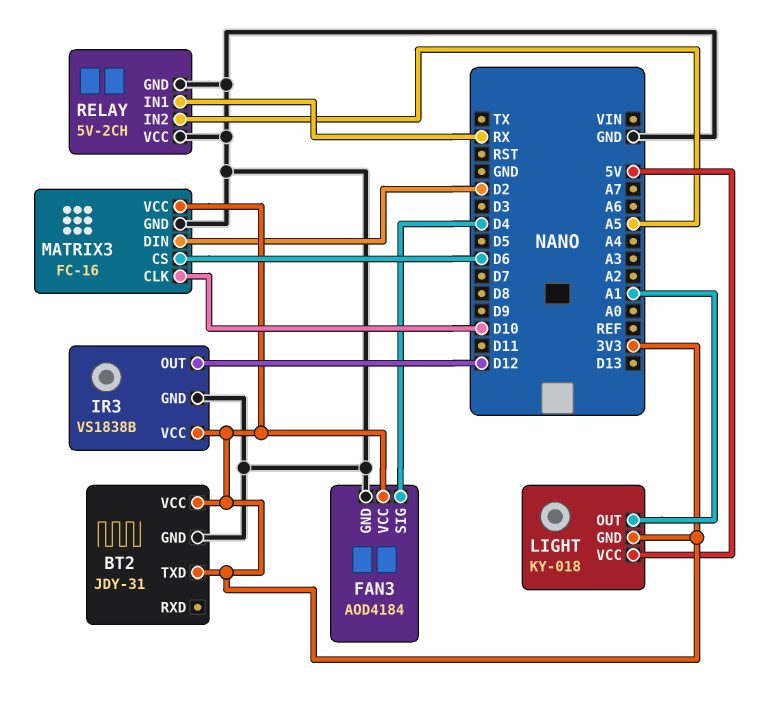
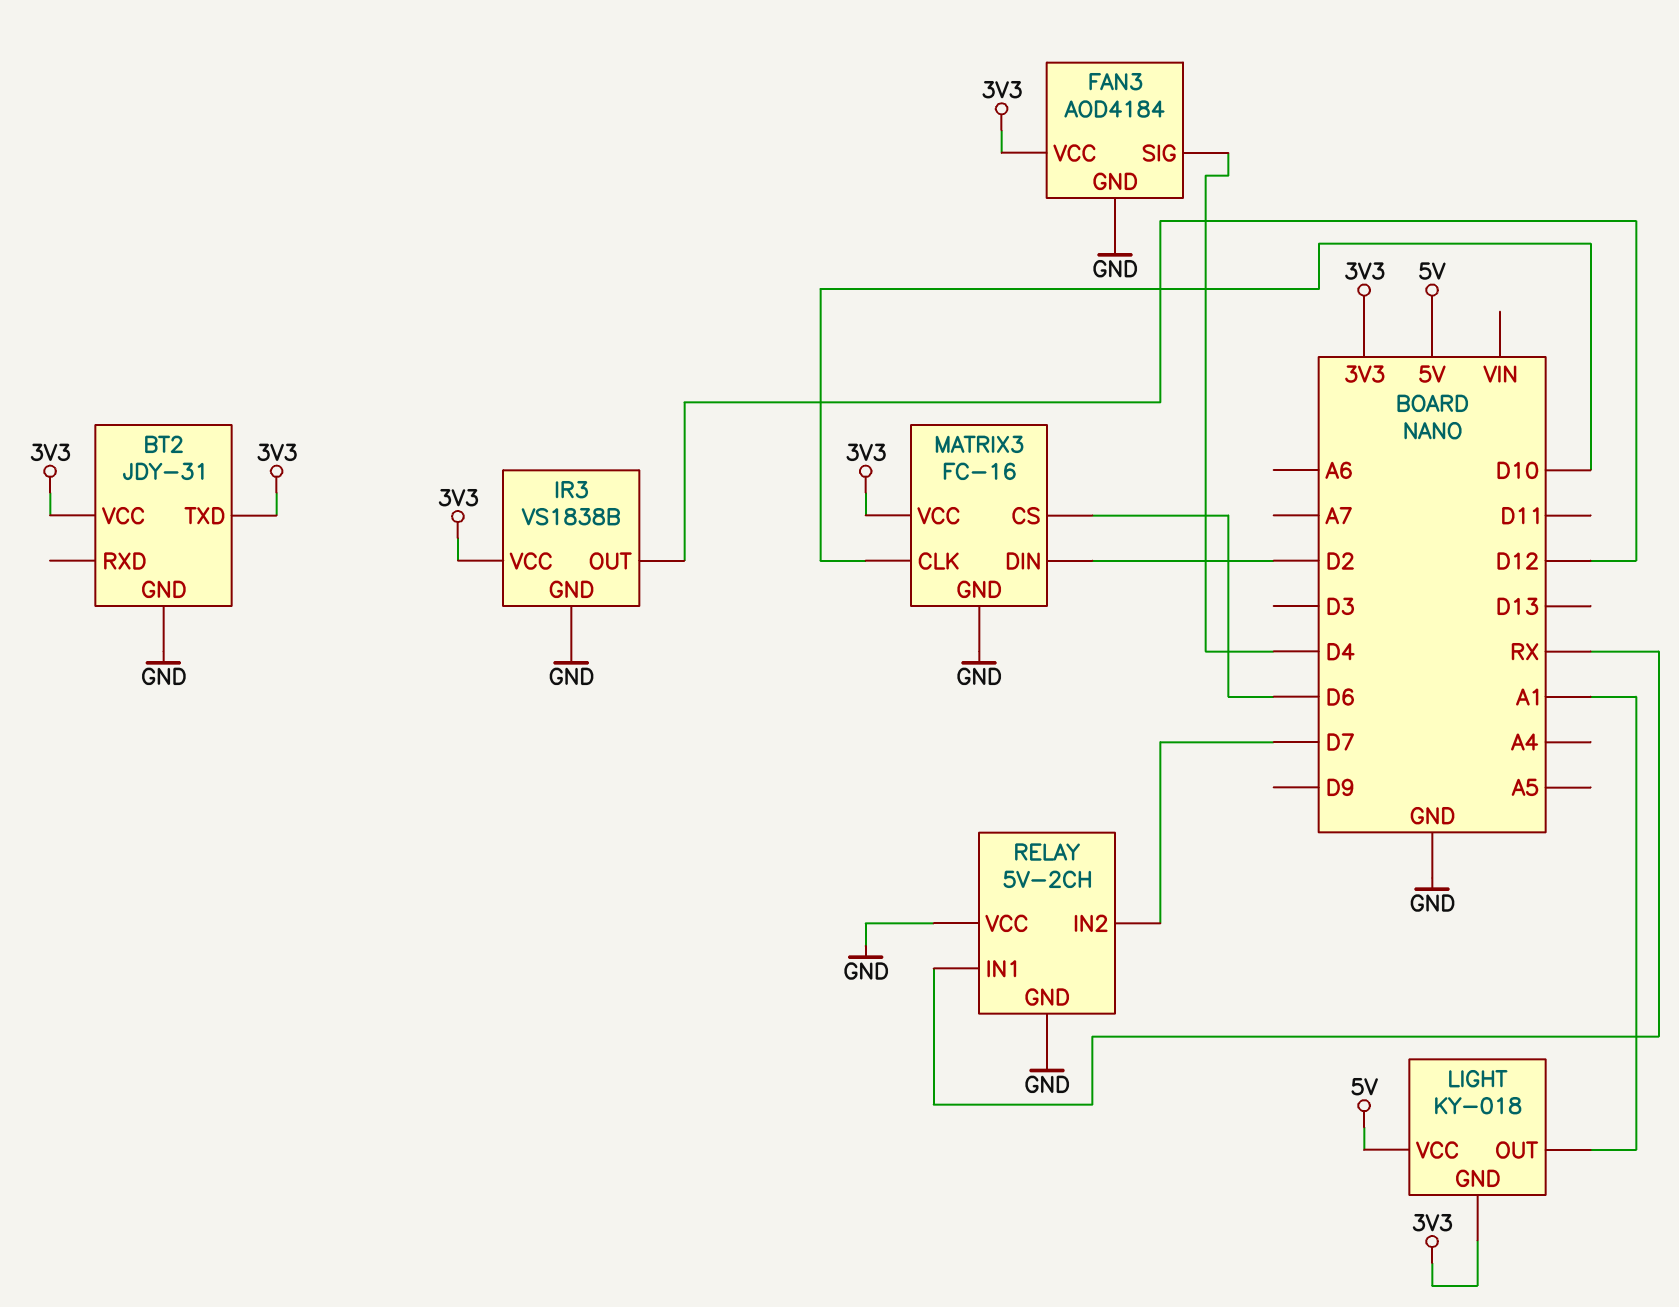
RELAY pin IN2: A5 -> D7

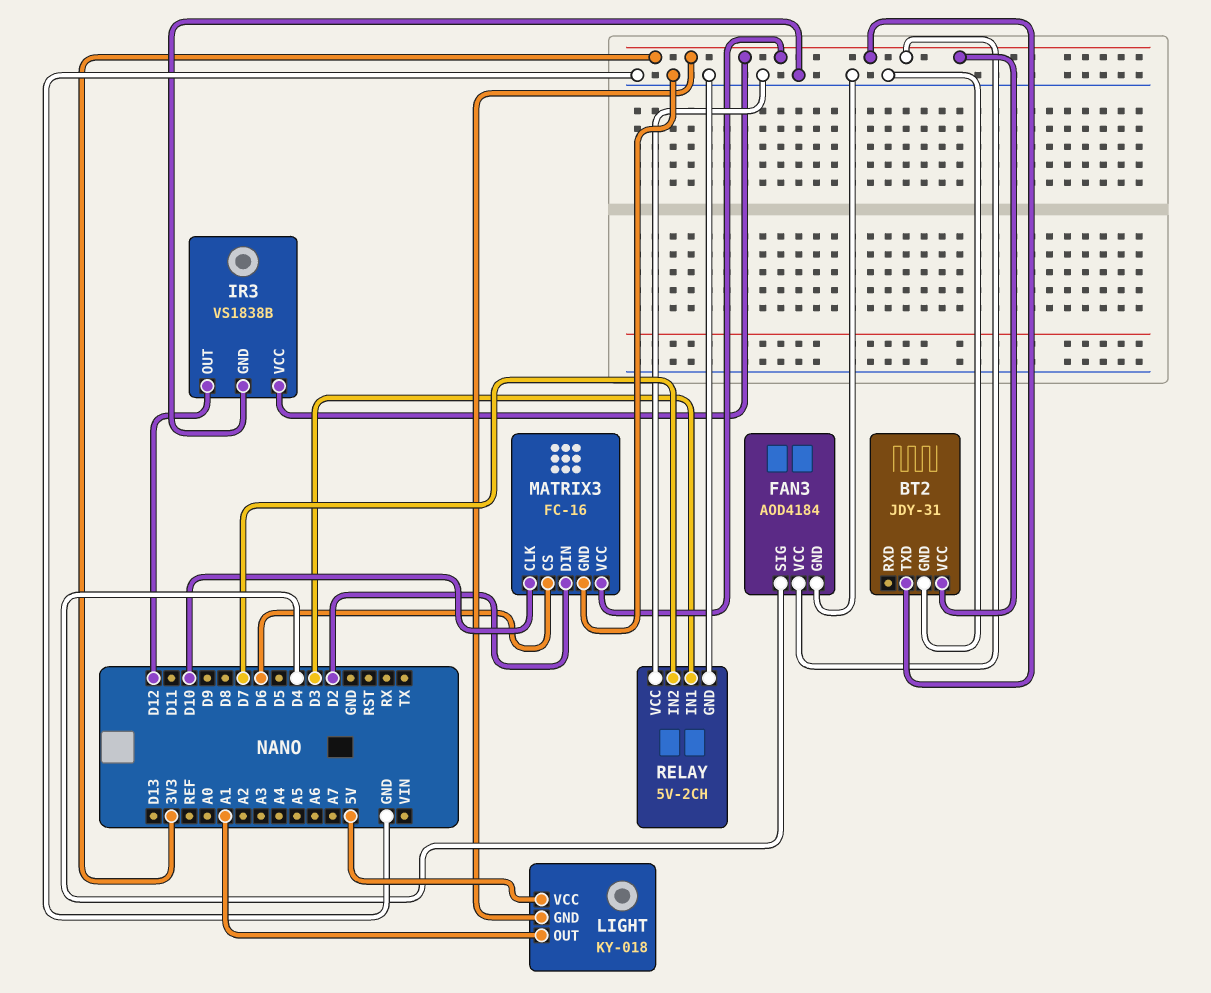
RELAY pin IN1: RX -> D3

